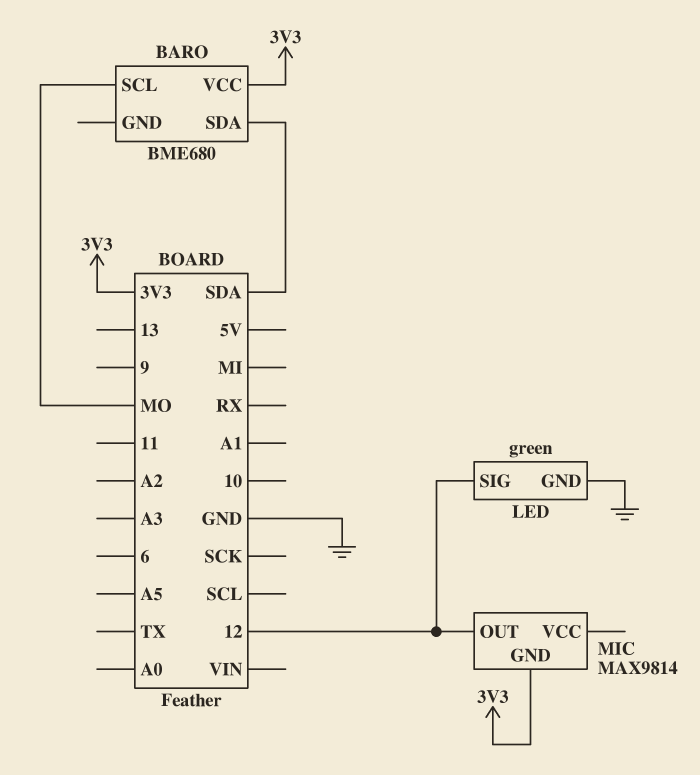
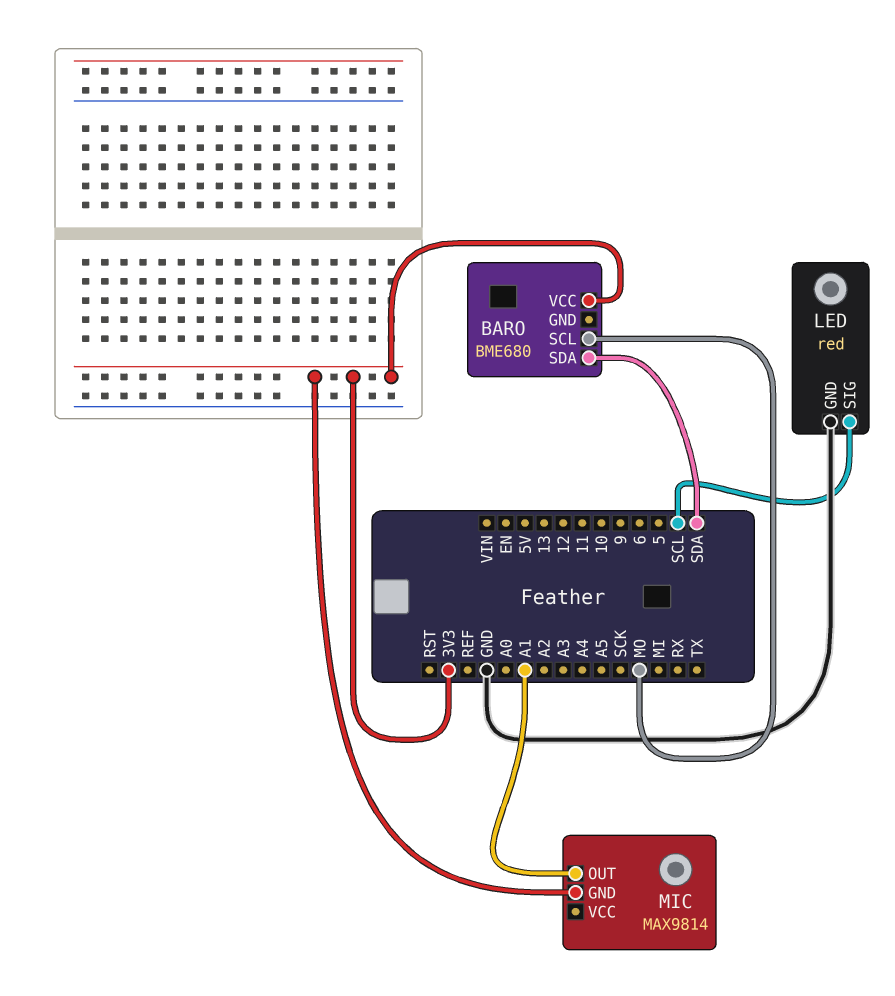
LED: green -> red
LED pin SIG: 12 -> SCL
MIC pin OUT: 12 -> A1

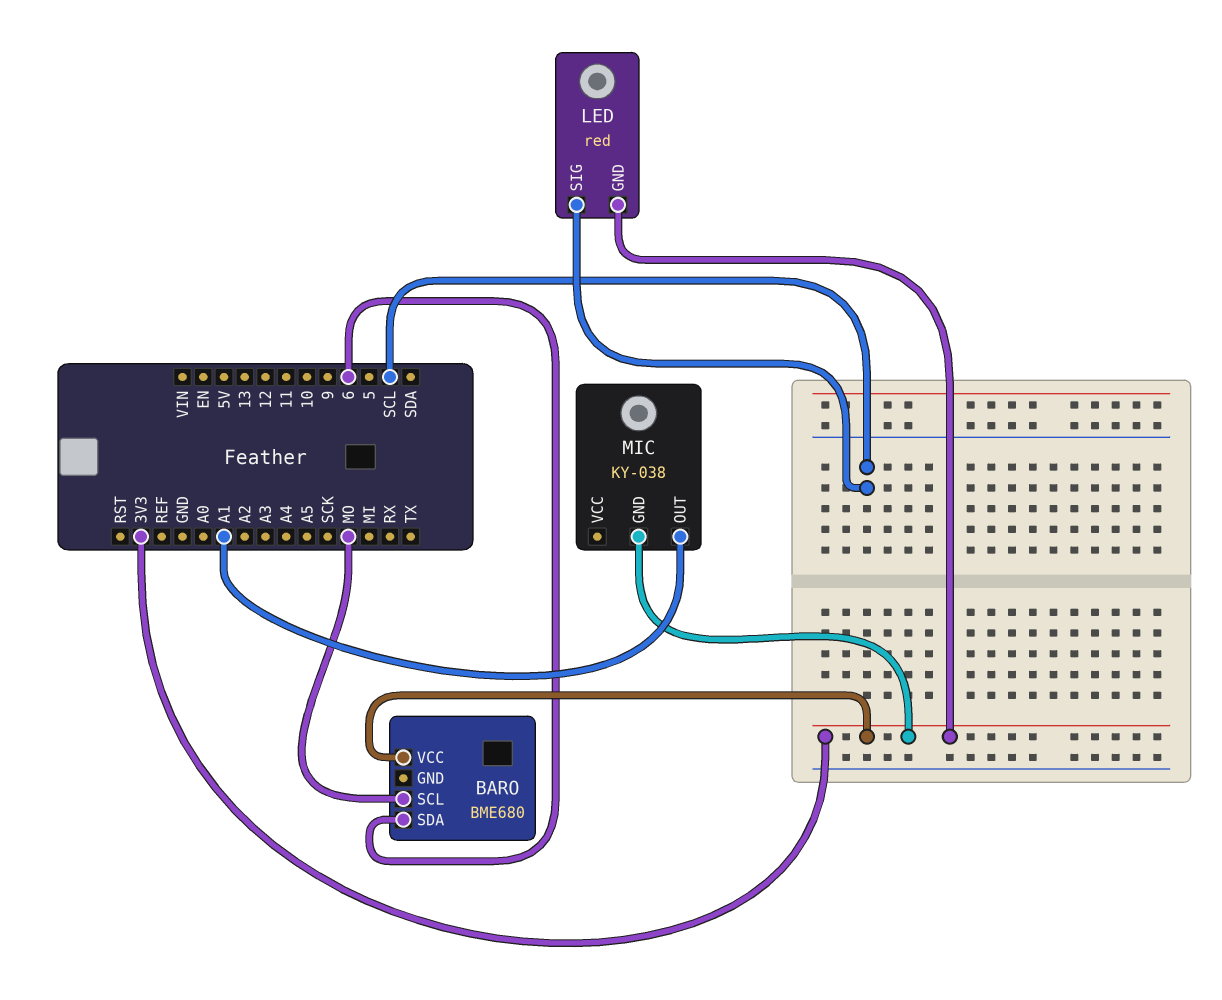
BARO pin SDA: SDA -> 6
LED pin GND: GND -> 3V3
MIC: MAX9814 -> KY-038

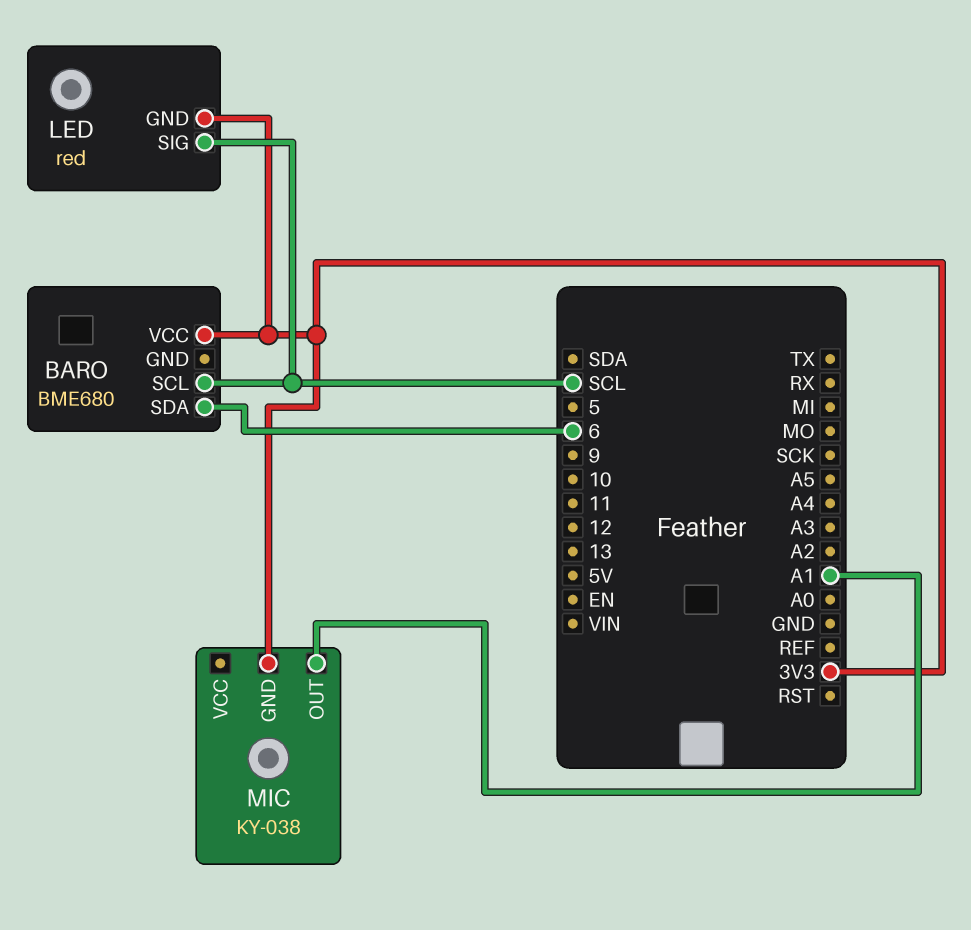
BARO pin SCL: MO -> SCL

